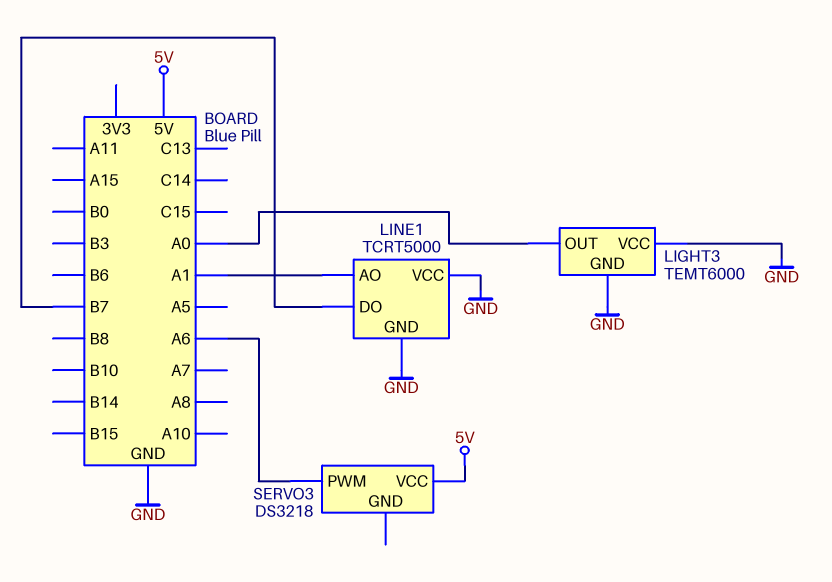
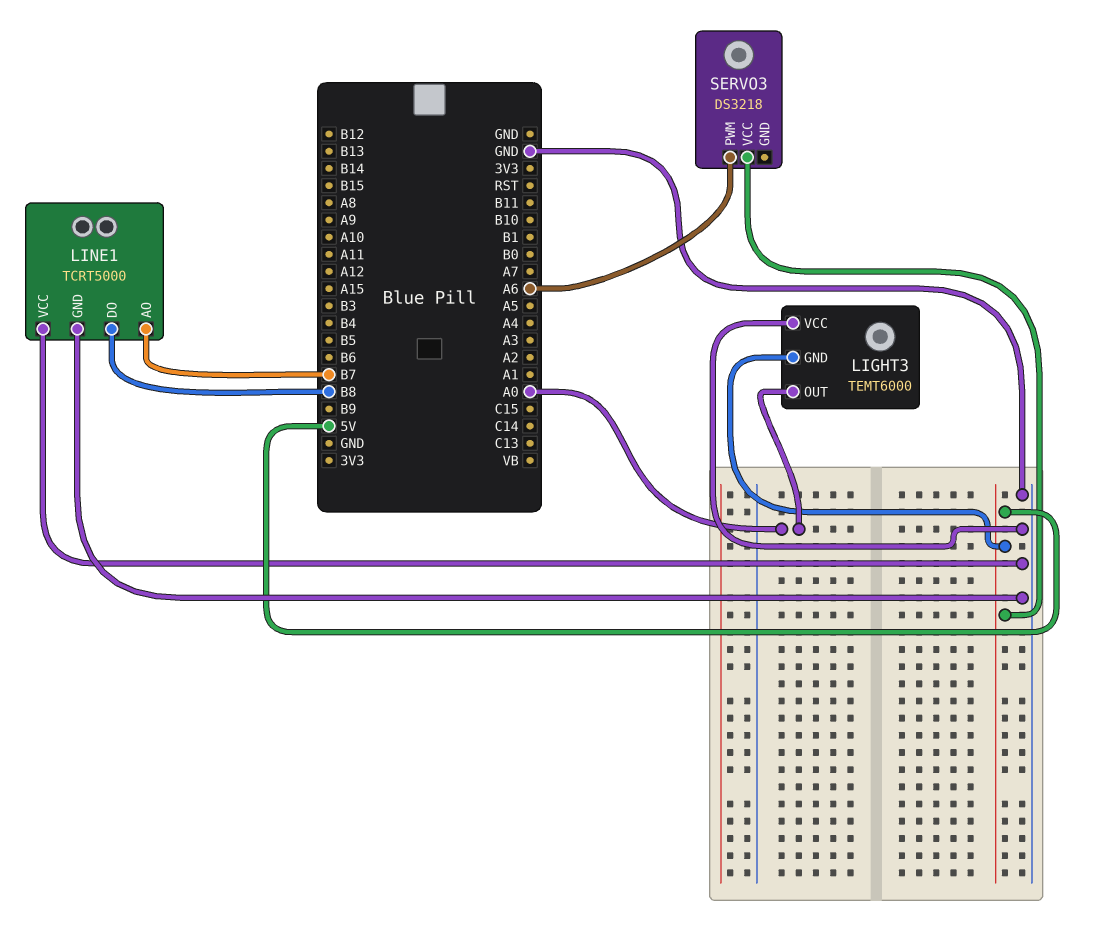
LIGHT3 pin GND: GND -> 5V
LINE1 pin AO: A1 -> B7
LINE1 pin DO: B7 -> B8

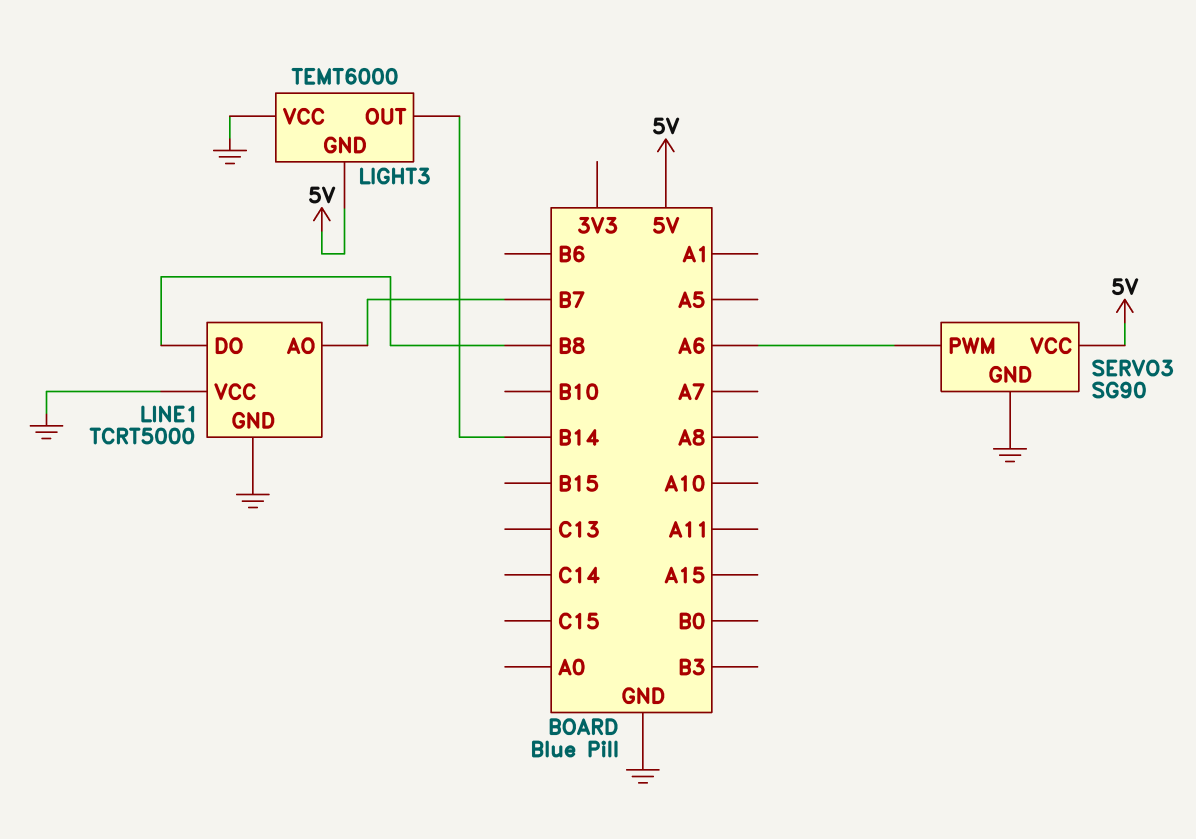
LIGHT3 pin OUT: A0 -> B14
SERVO3: DS3218 -> SG90
SERVO3 pin GND: none -> GND

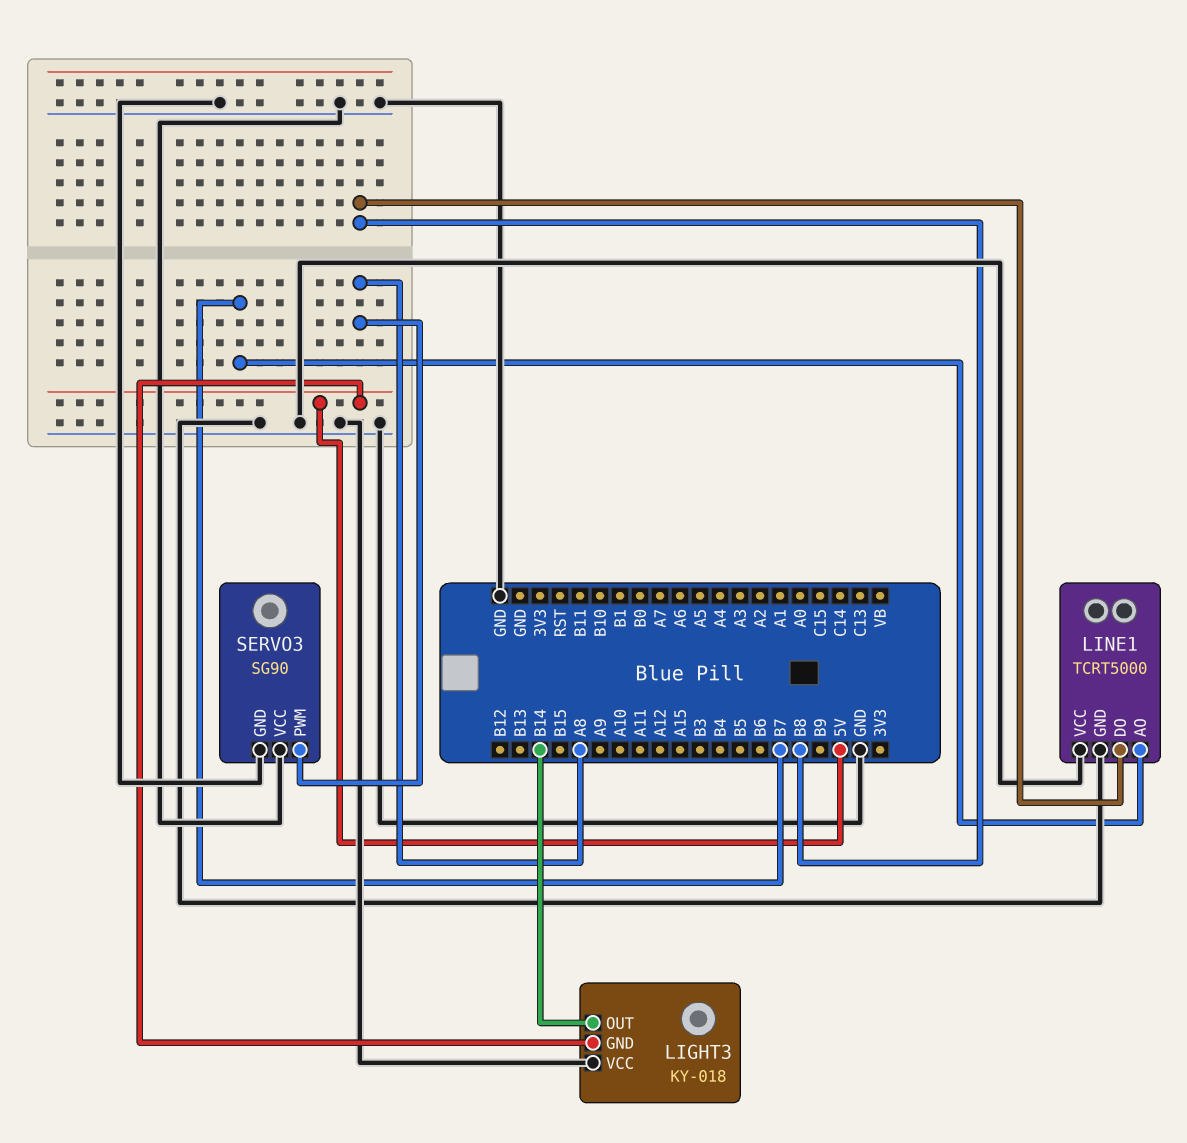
LIGHT3: TEMT6000 -> KY-018
SERVO3 pin PWM: A6 -> A8
SERVO3 pin VCC: 5V -> GND

